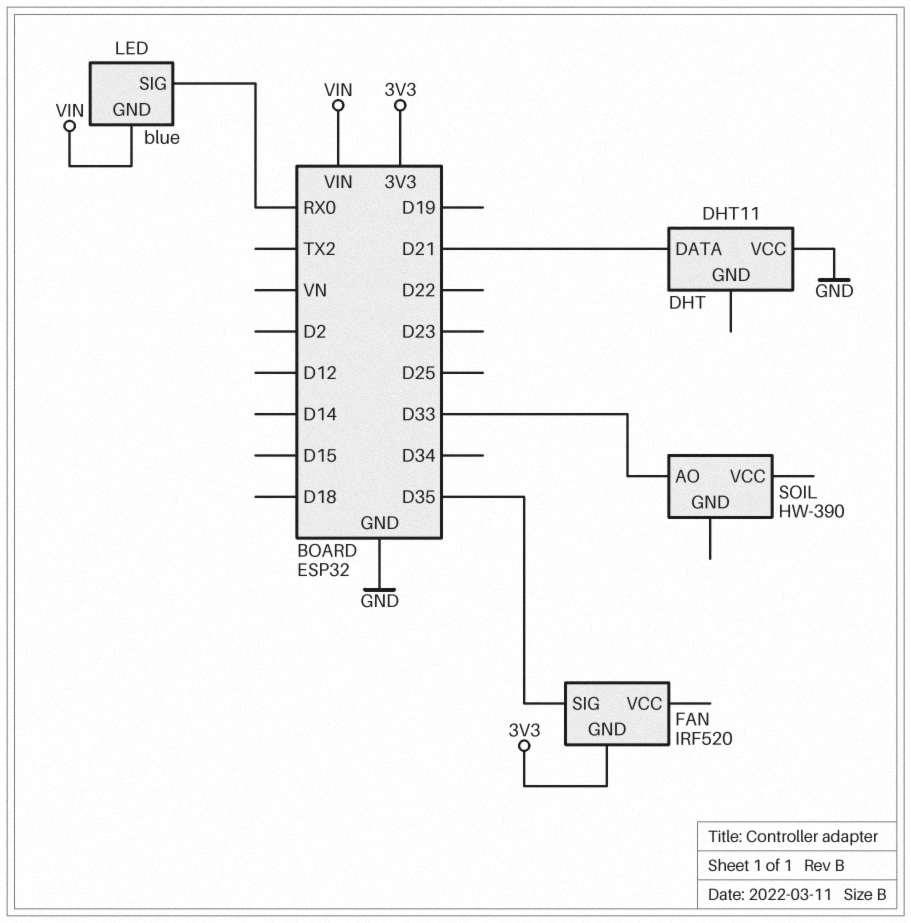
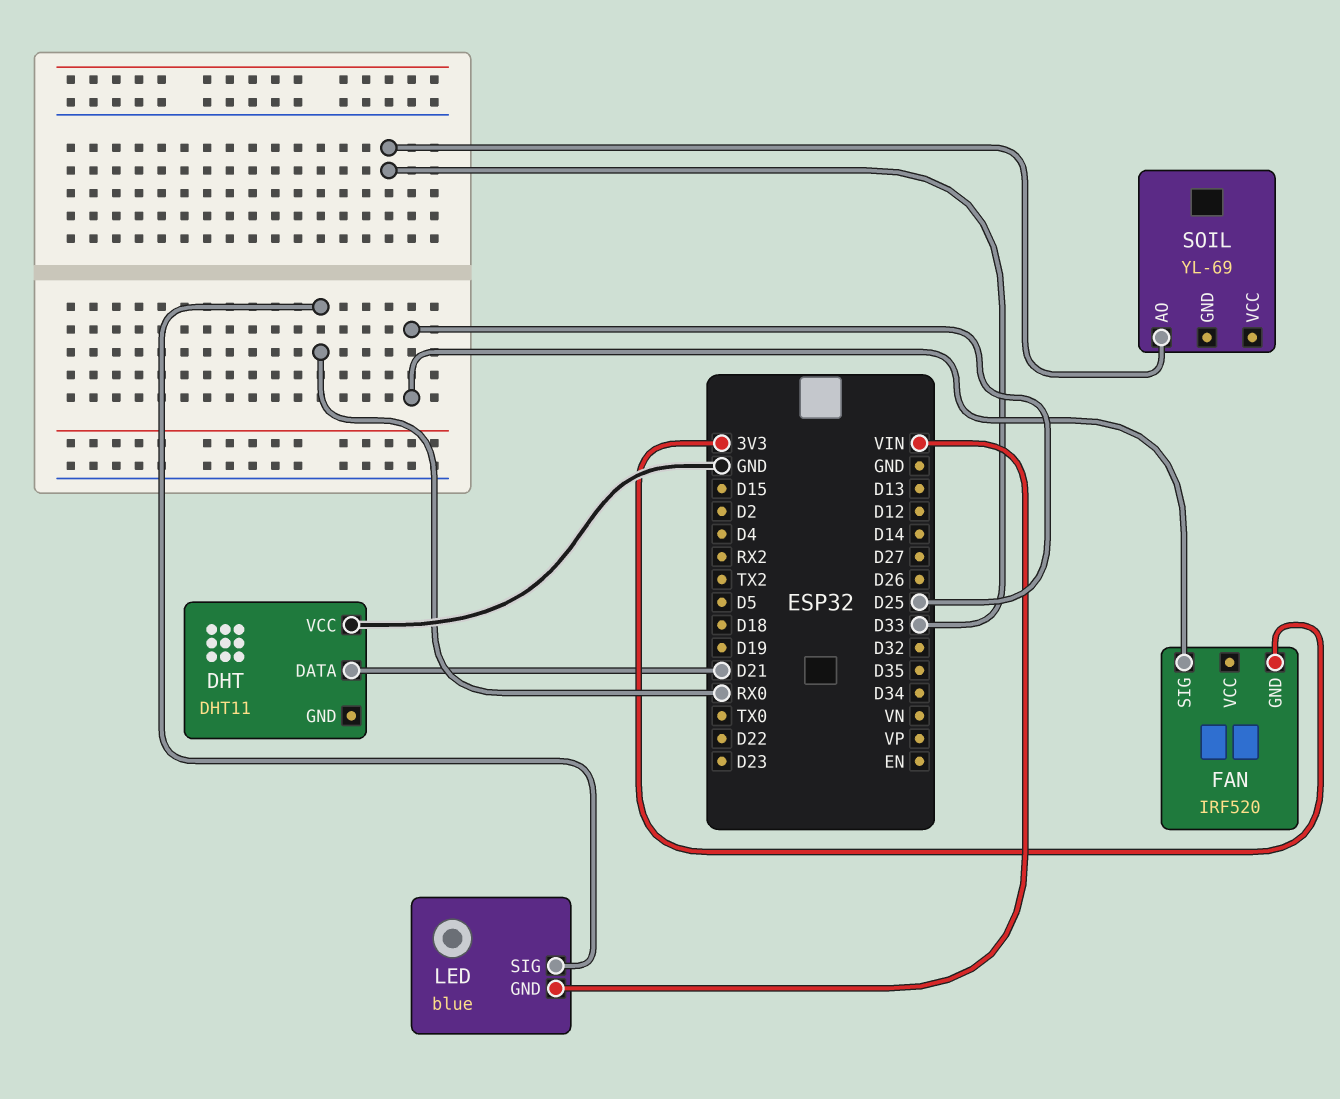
FAN pin SIG: D35 -> D25
SOIL: HW-390 -> YL-69

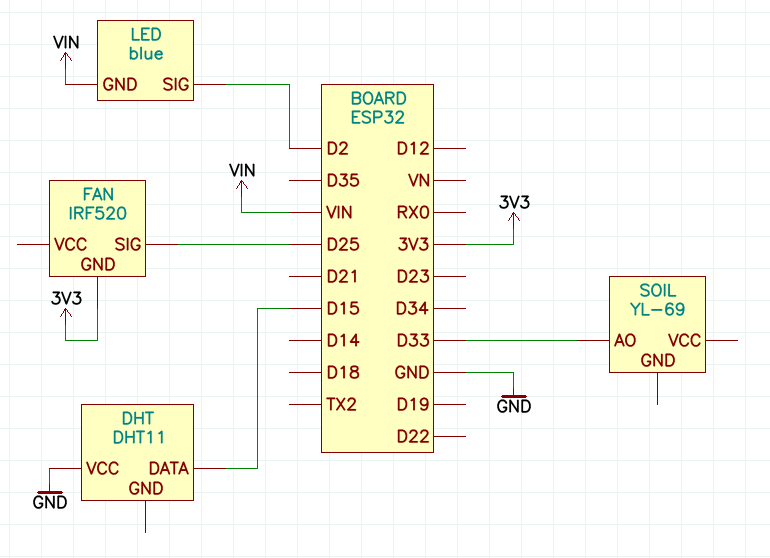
DHT pin DATA: D21 -> D15
LED pin SIG: RX0 -> D2

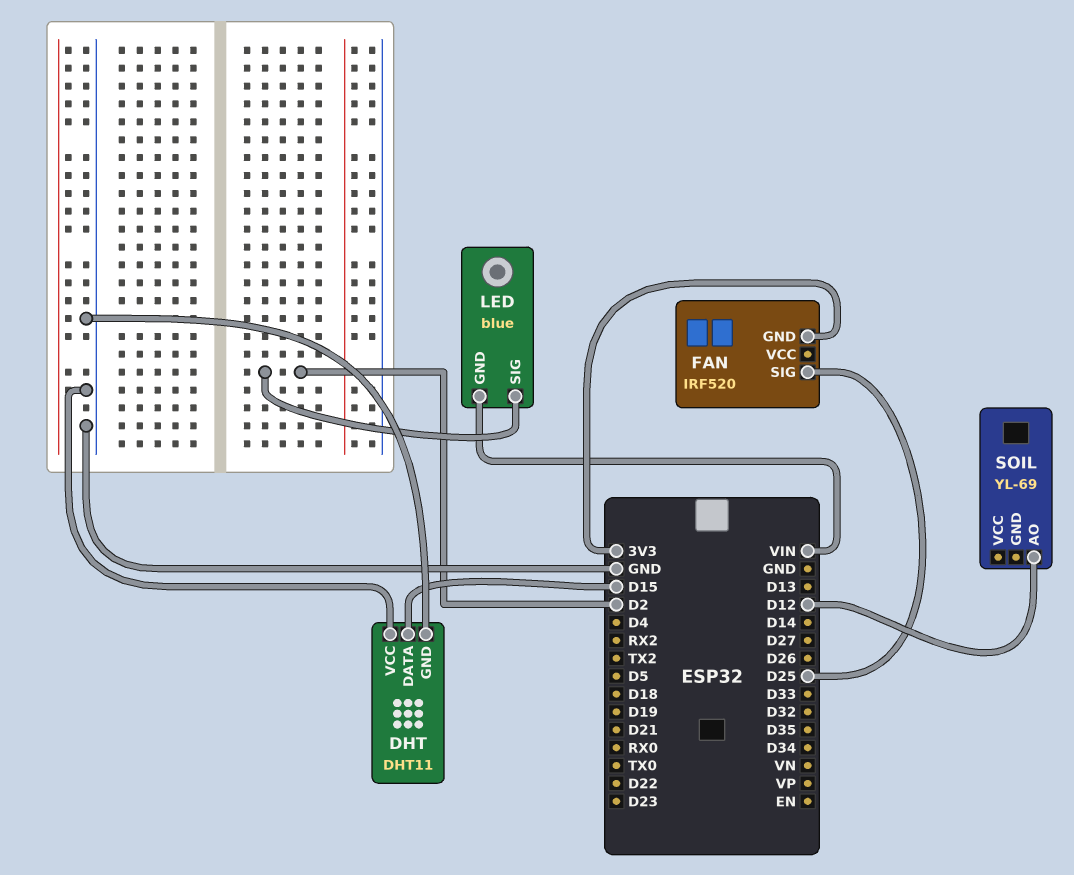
DHT pin GND: none -> GND
SOIL pin AO: D33 -> D12

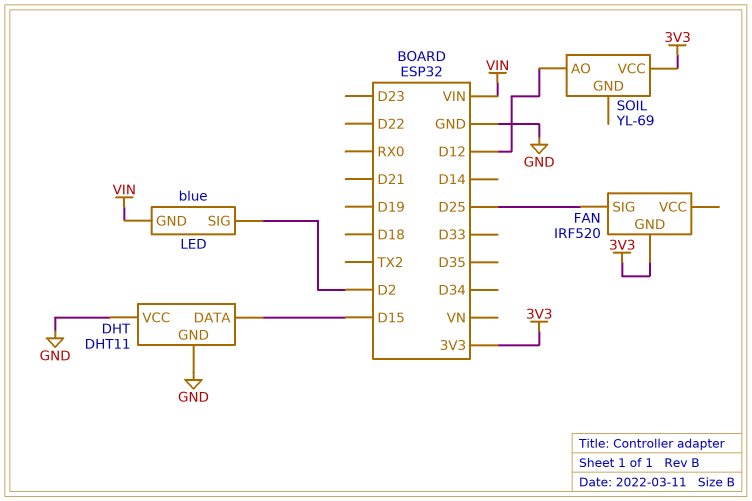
SOIL pin VCC: none -> 3V3

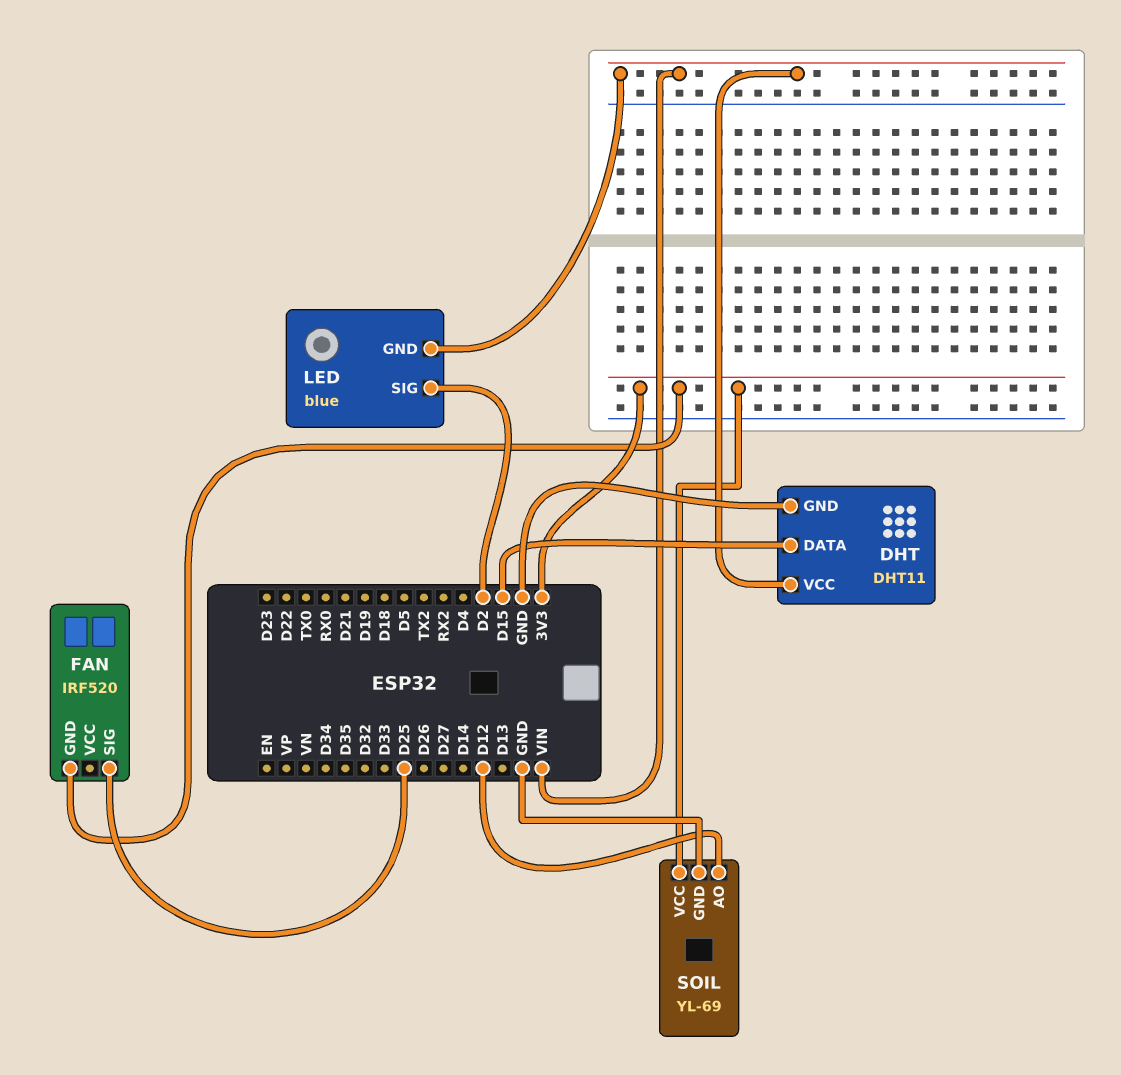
DHT pin VCC: GND -> VIN
SOIL pin GND: none -> GND

